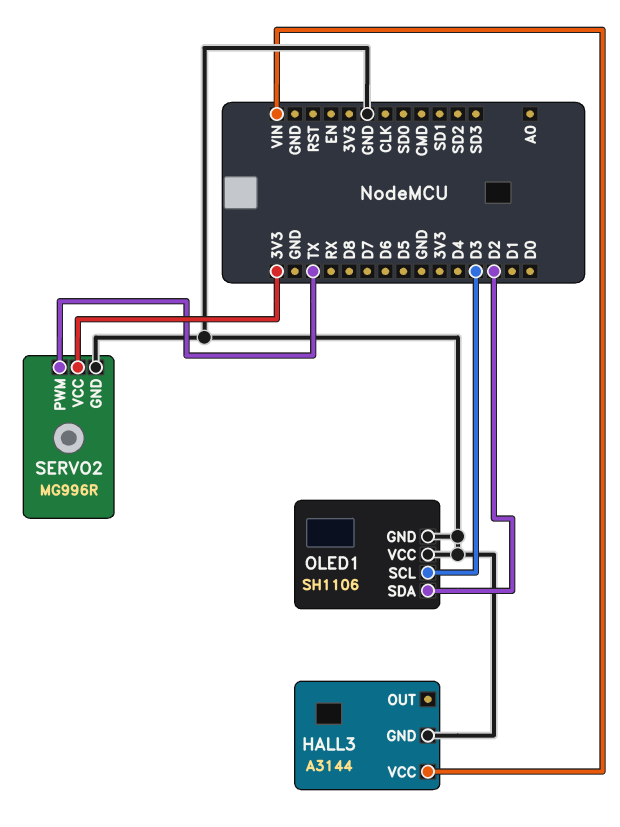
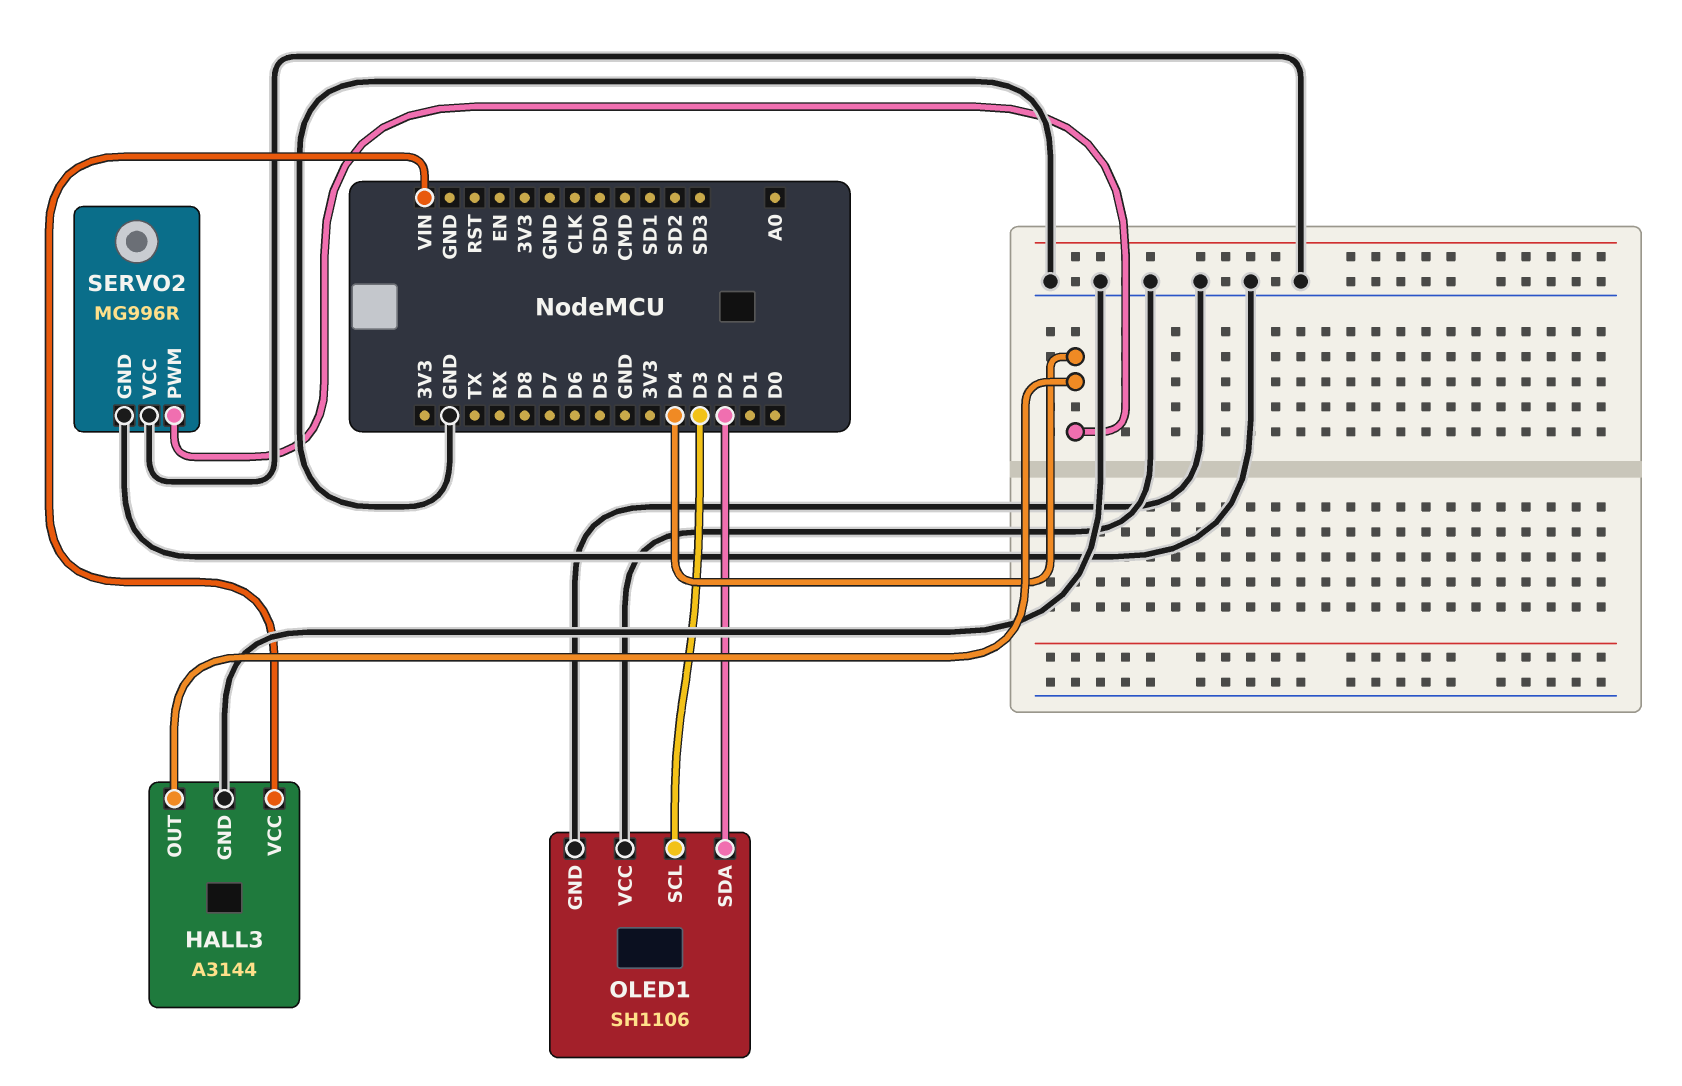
HALL3 pin OUT: none -> D4
SERVO2 pin PWM: TX -> D4
SERVO2 pin VCC: 3V3 -> GND

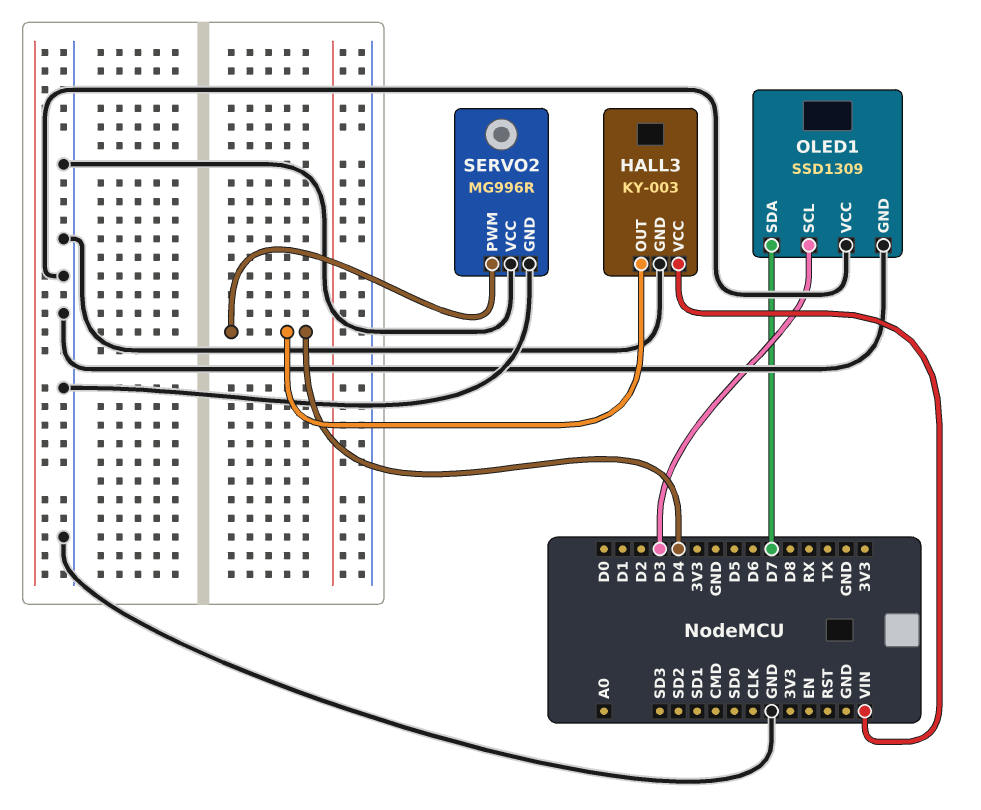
HALL3: A3144 -> KY-003
OLED1: SH1106 -> SSD1309
OLED1 pin SDA: D2 -> D7

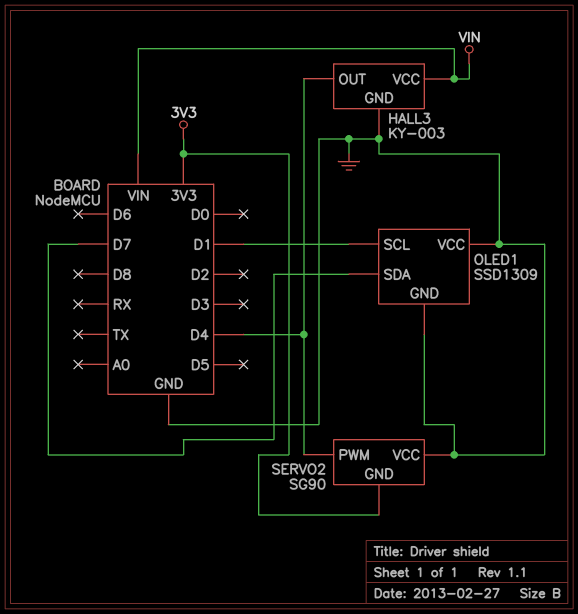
OLED1 pin SCL: D3 -> D1
SERVO2: MG996R -> SG90
SERVO2 pin GND: GND -> 3V3

